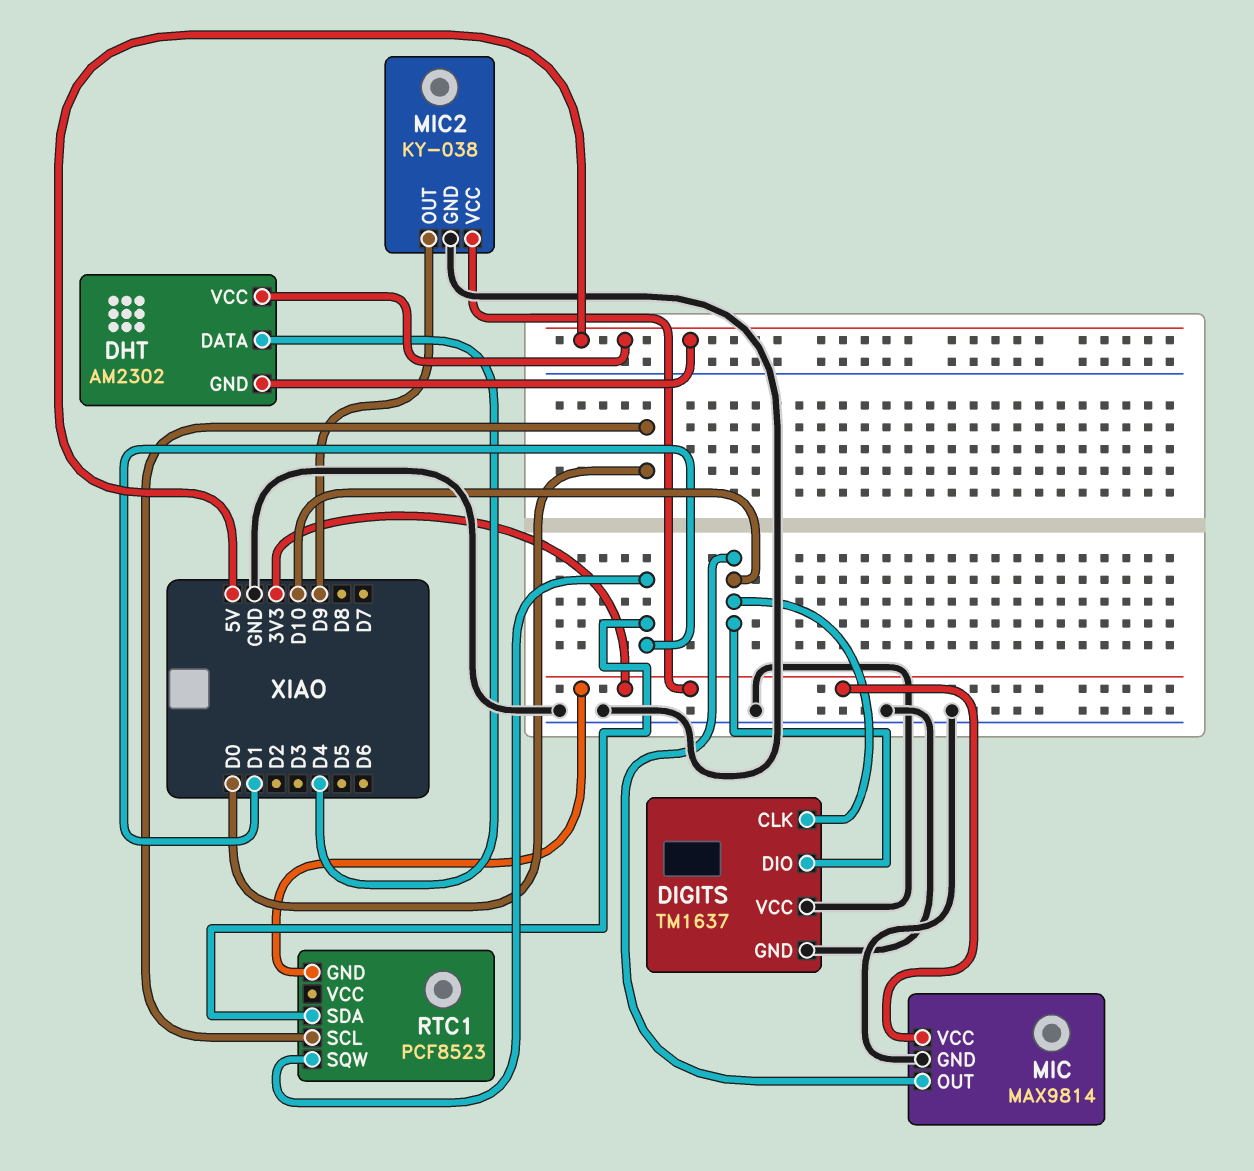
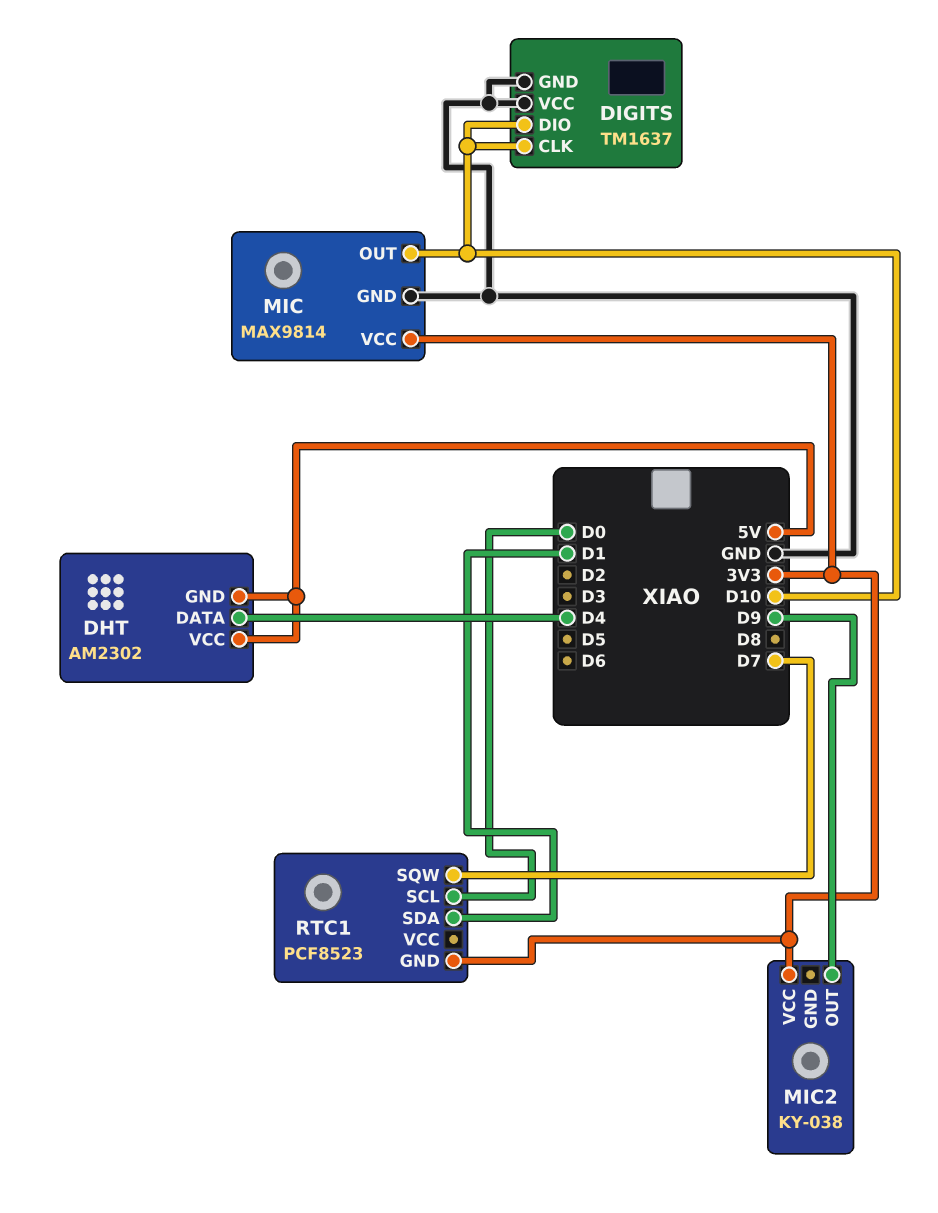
MIC2 pin GND: GND -> none
RTC1 pin SQW: D1 -> D7

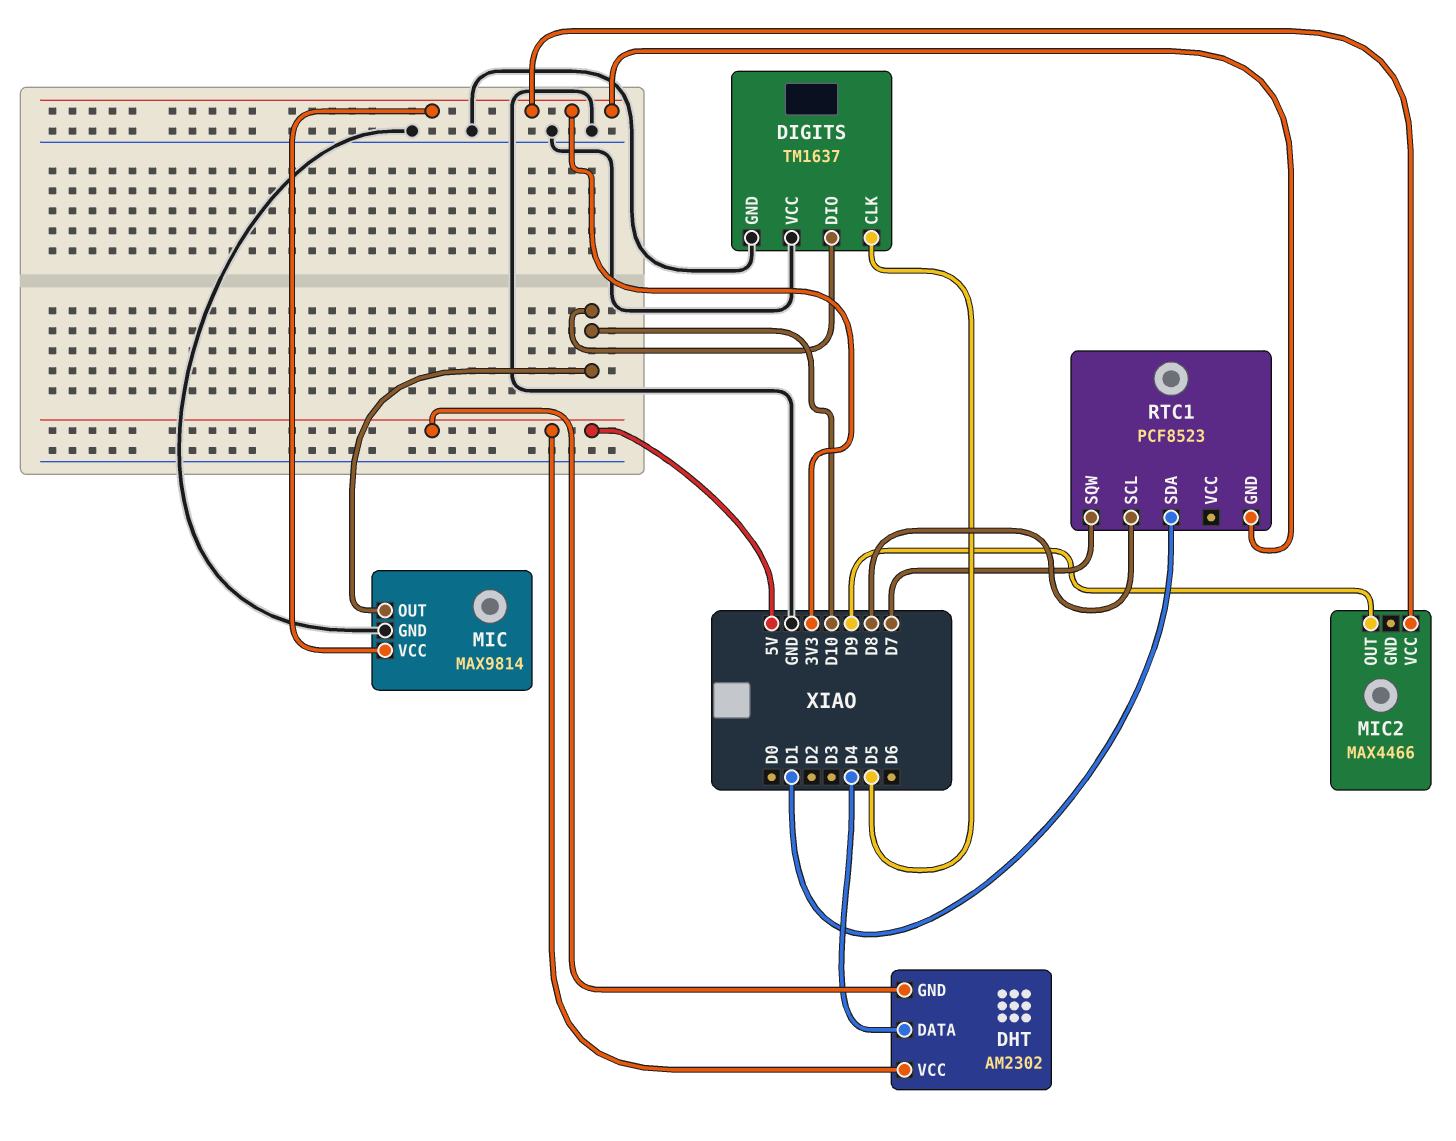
DIGITS pin CLK: D10 -> D5
MIC2: KY-038 -> MAX4466
RTC1 pin SCL: D0 -> D8

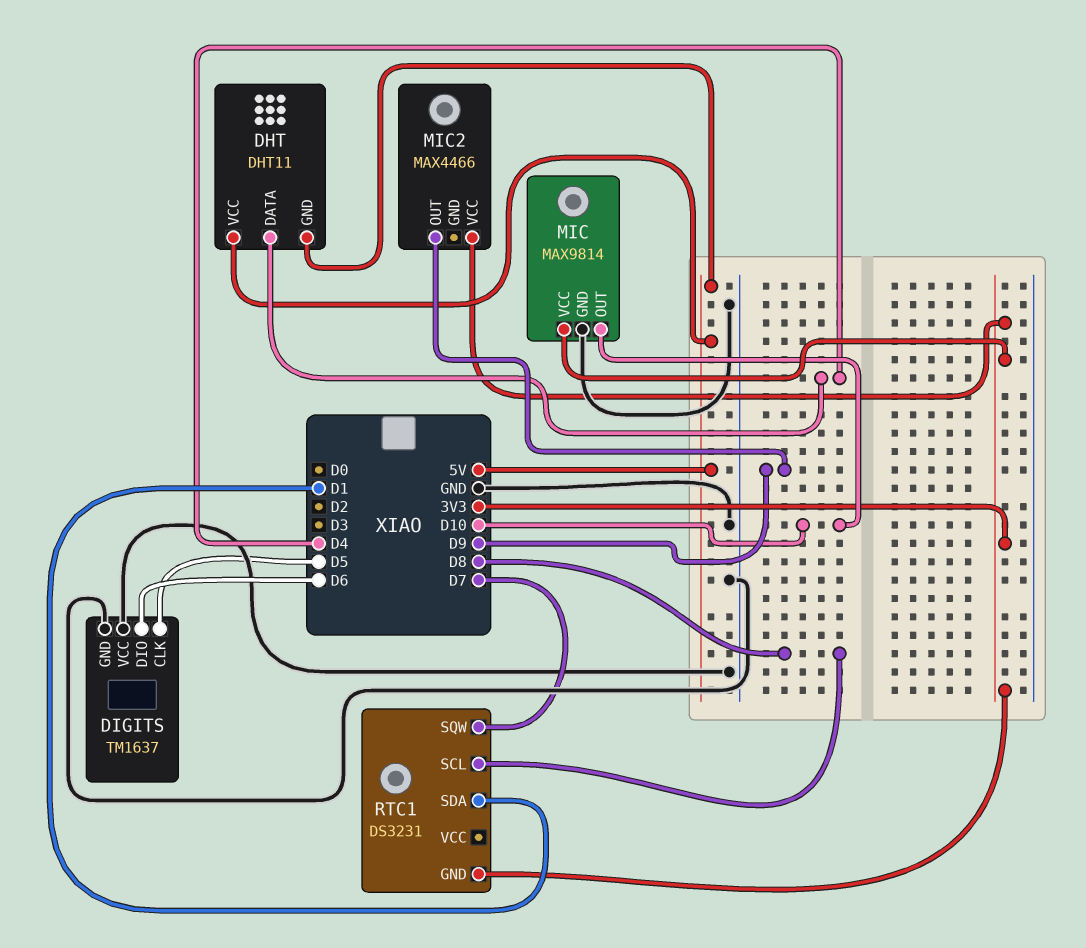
DHT: AM2302 -> DHT11
DIGITS pin DIO: D10 -> D6
RTC1: PCF8523 -> DS3231

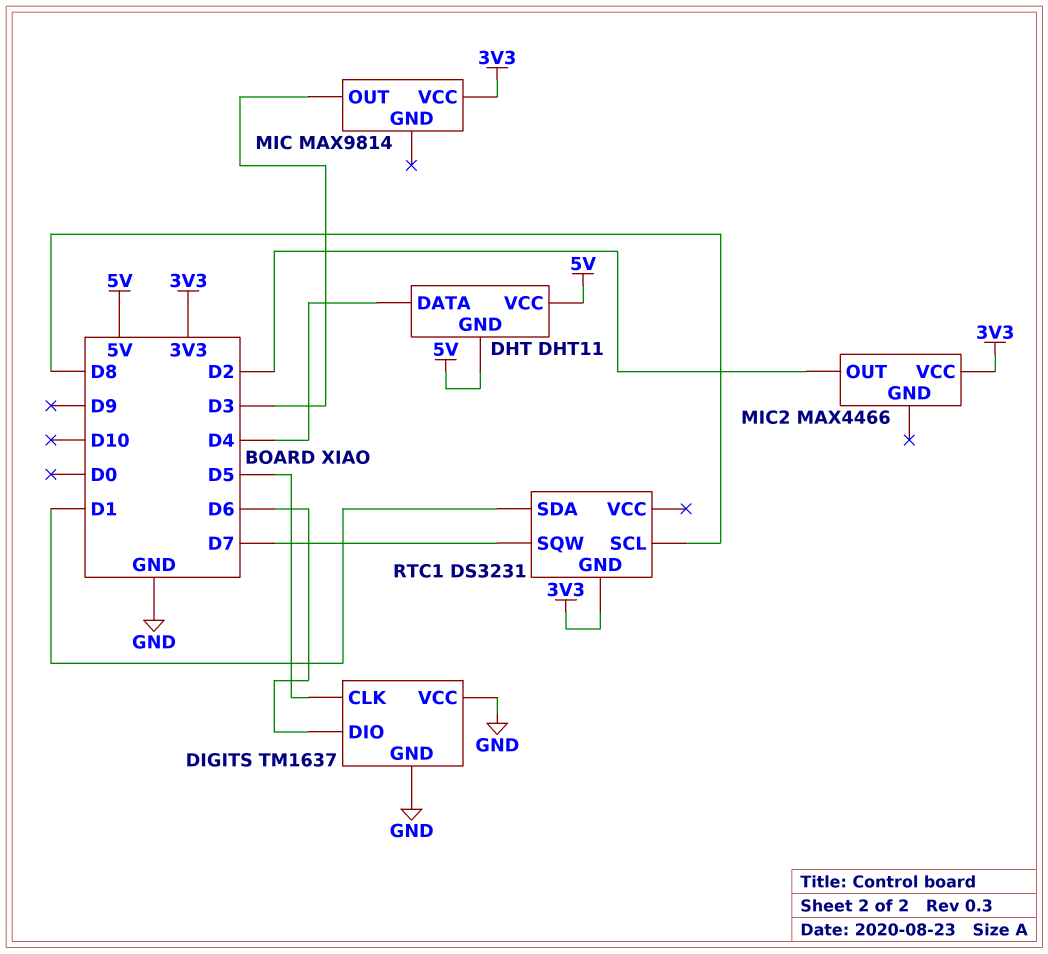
MIC pin GND: GND -> none
MIC pin OUT: D10 -> D3
MIC2 pin OUT: D9 -> D2

